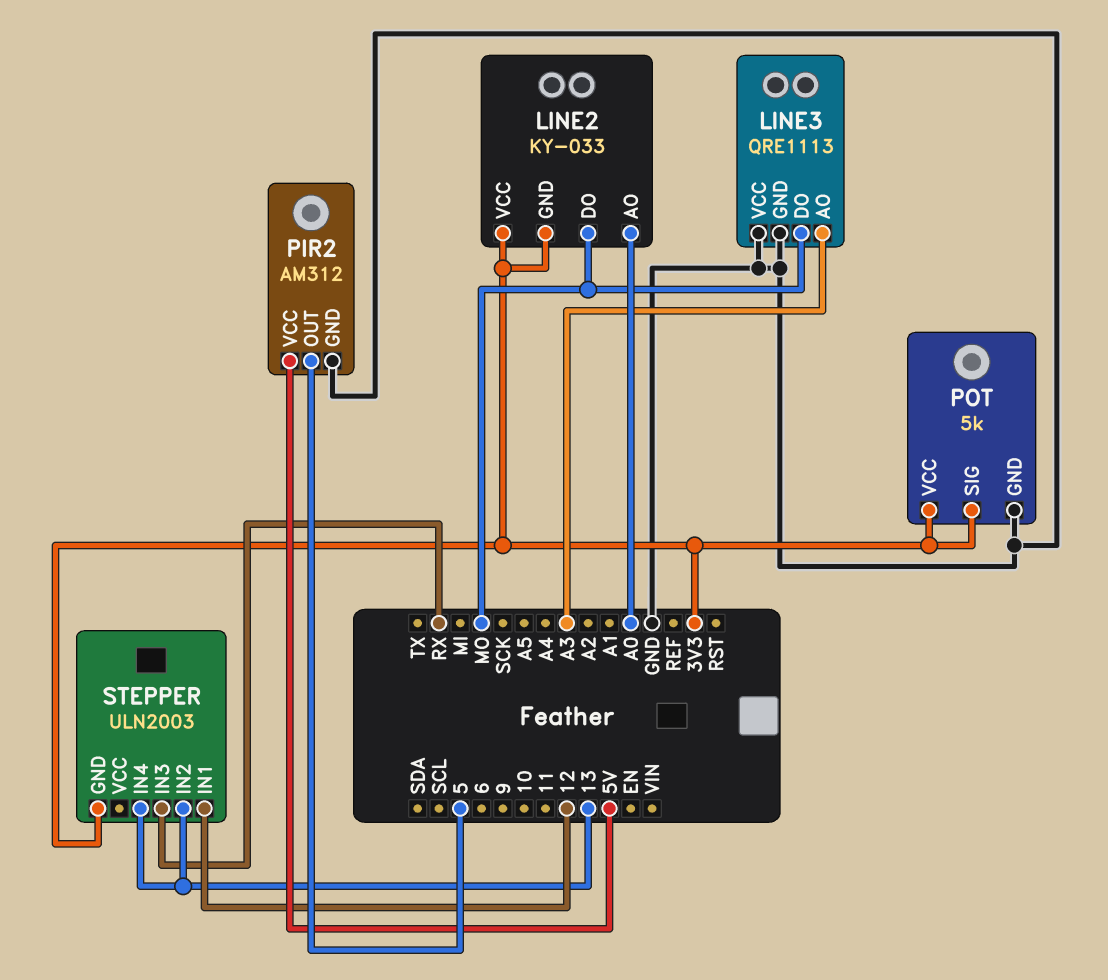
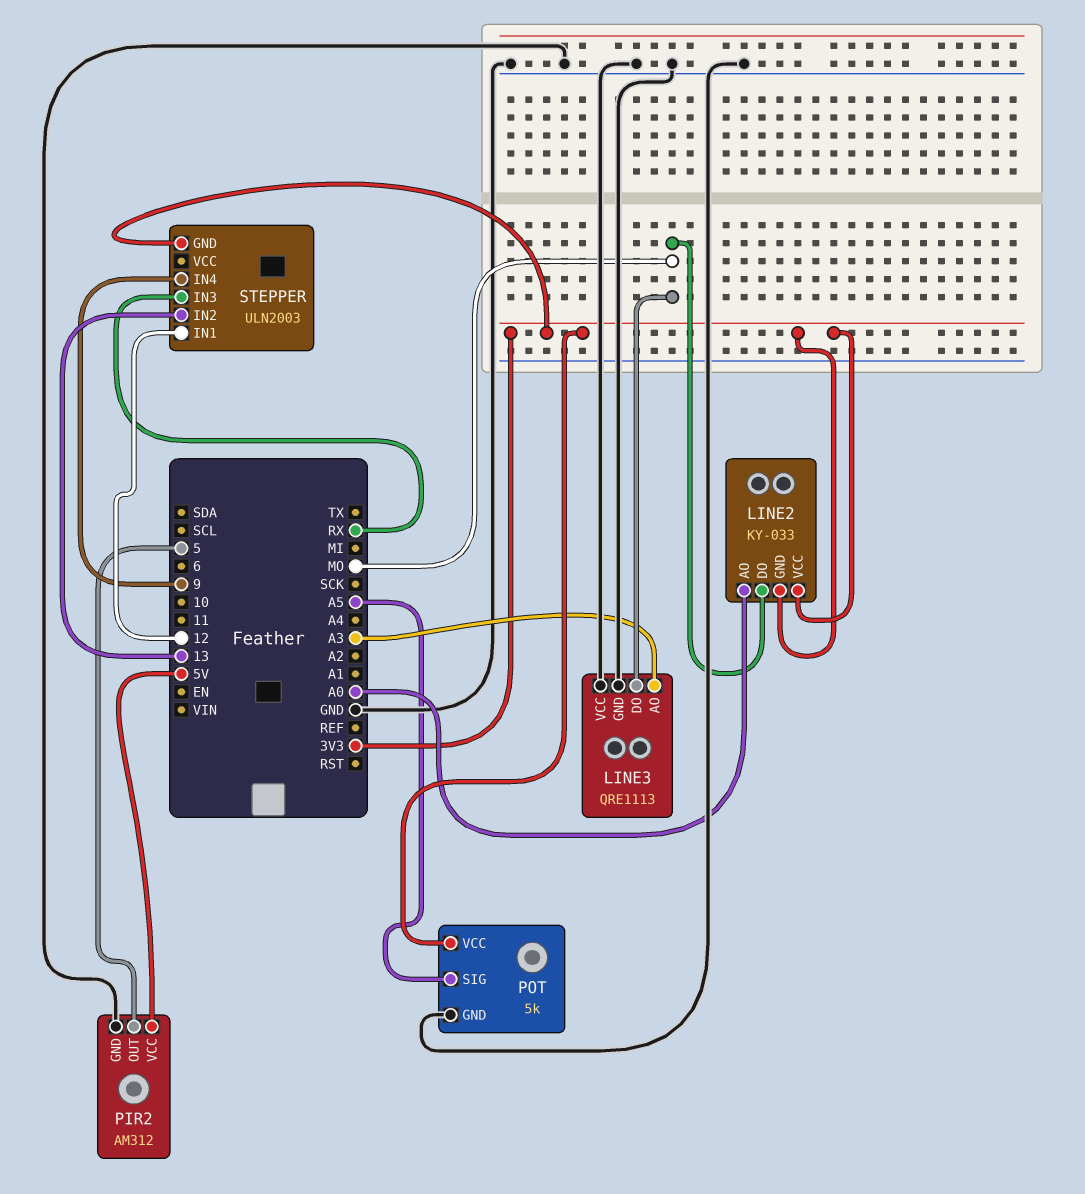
POT pin SIG: 3V3 -> A5
STEPPER pin IN4: 13 -> 9

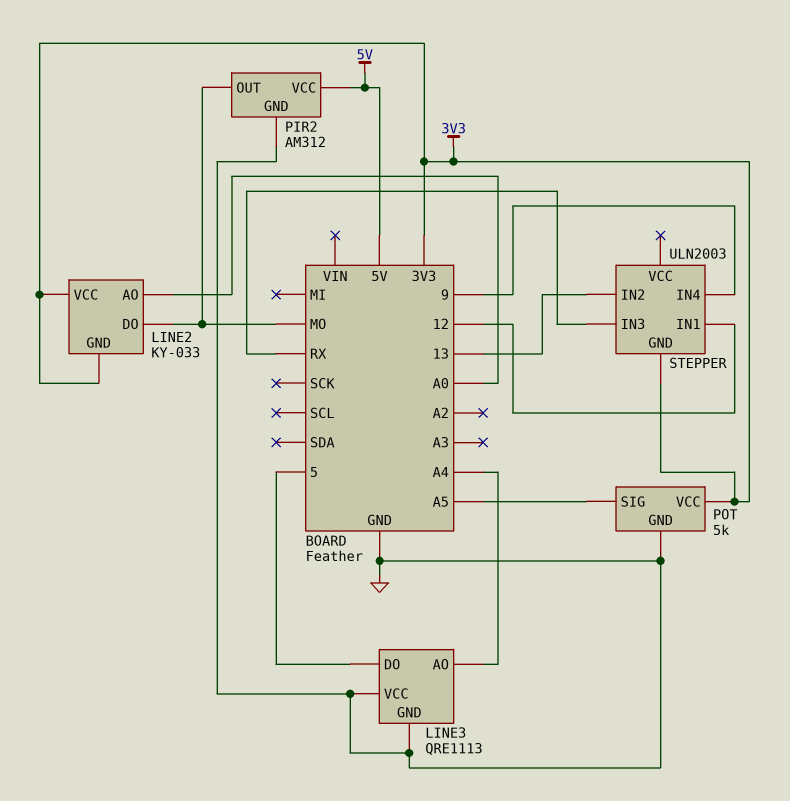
LINE3 pin AO: A3 -> A4
LINE3 pin DO: MO -> 5
PIR2 pin OUT: 5 -> MO

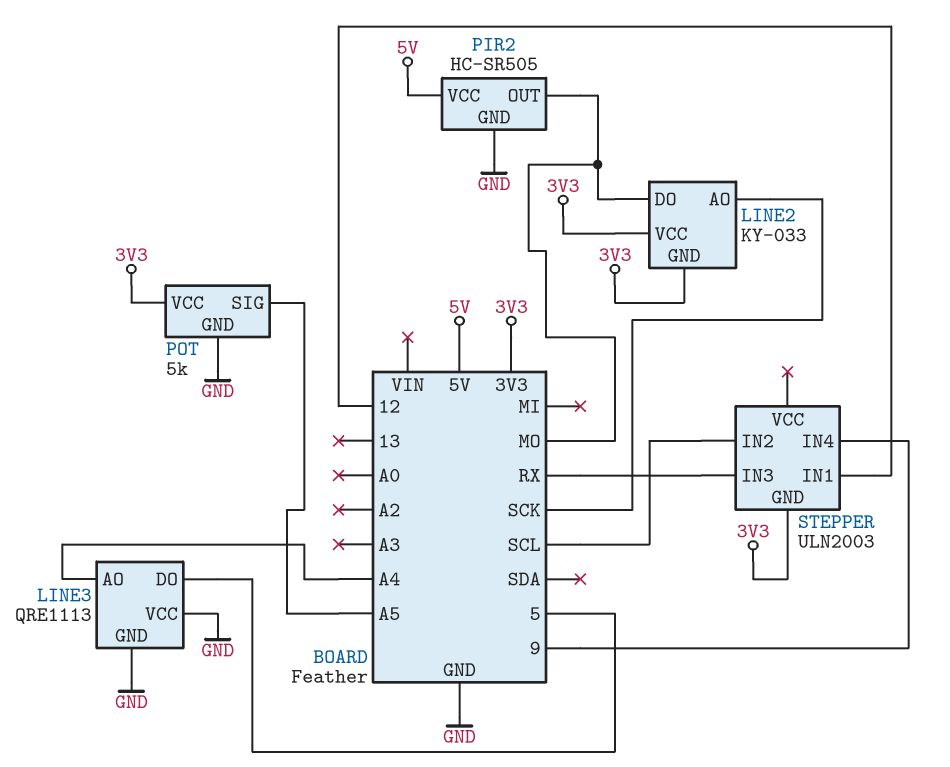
LINE2 pin AO: A0 -> SCK
PIR2: AM312 -> HC-SR505
STEPPER pin IN2: 13 -> SCL

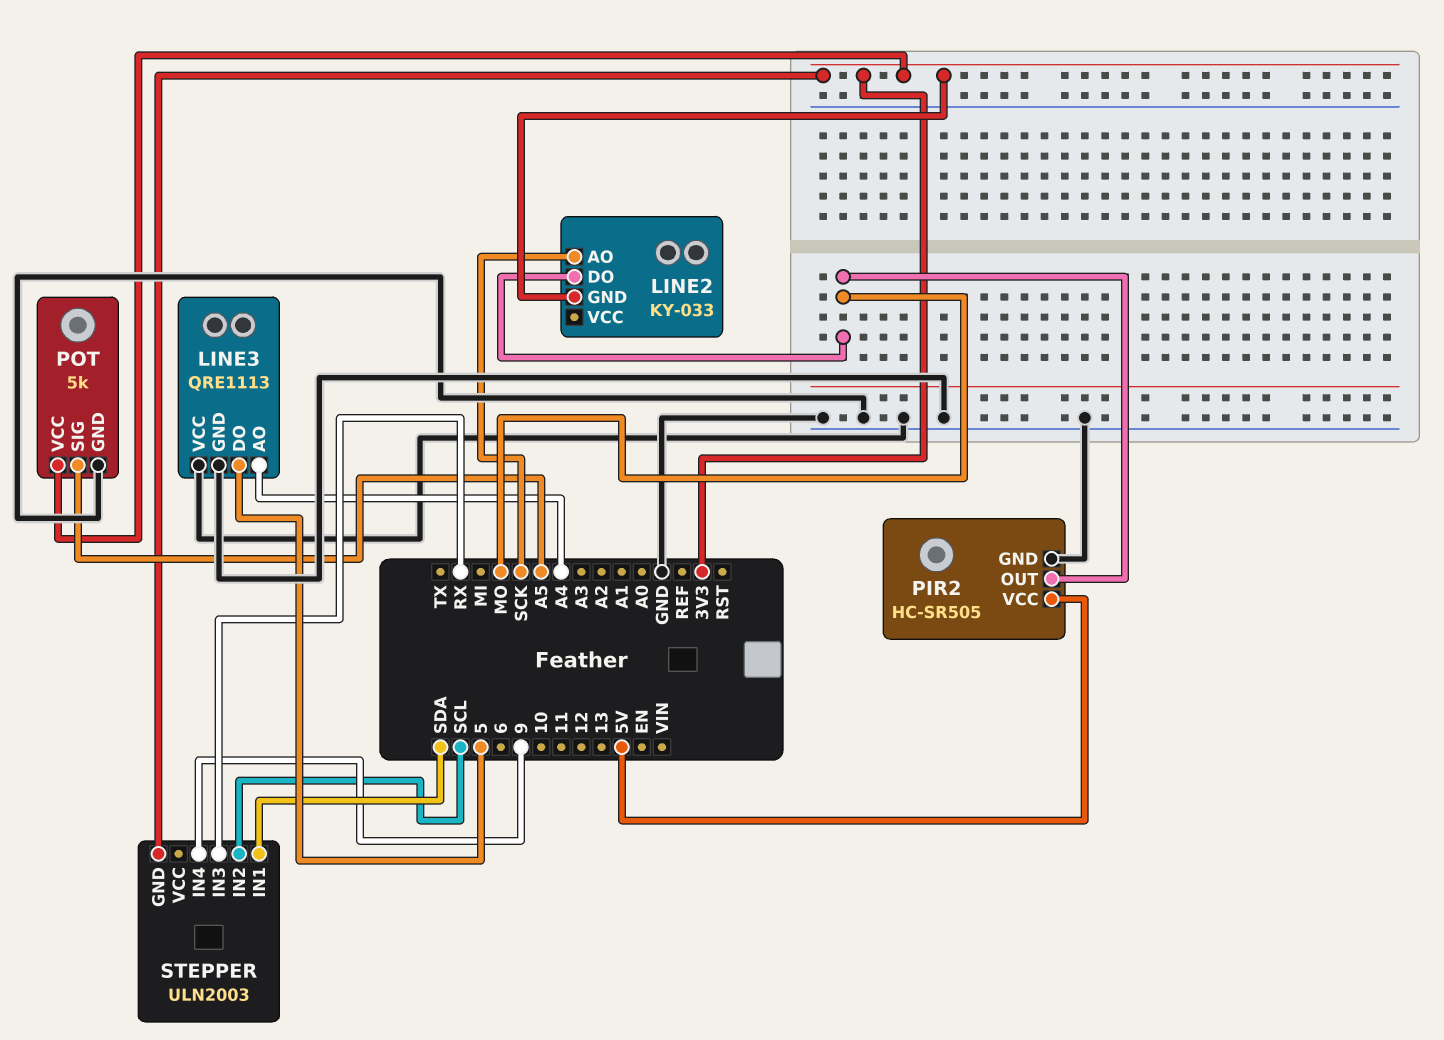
LINE2 pin VCC: 3V3 -> none
STEPPER pin IN1: 12 -> SDA

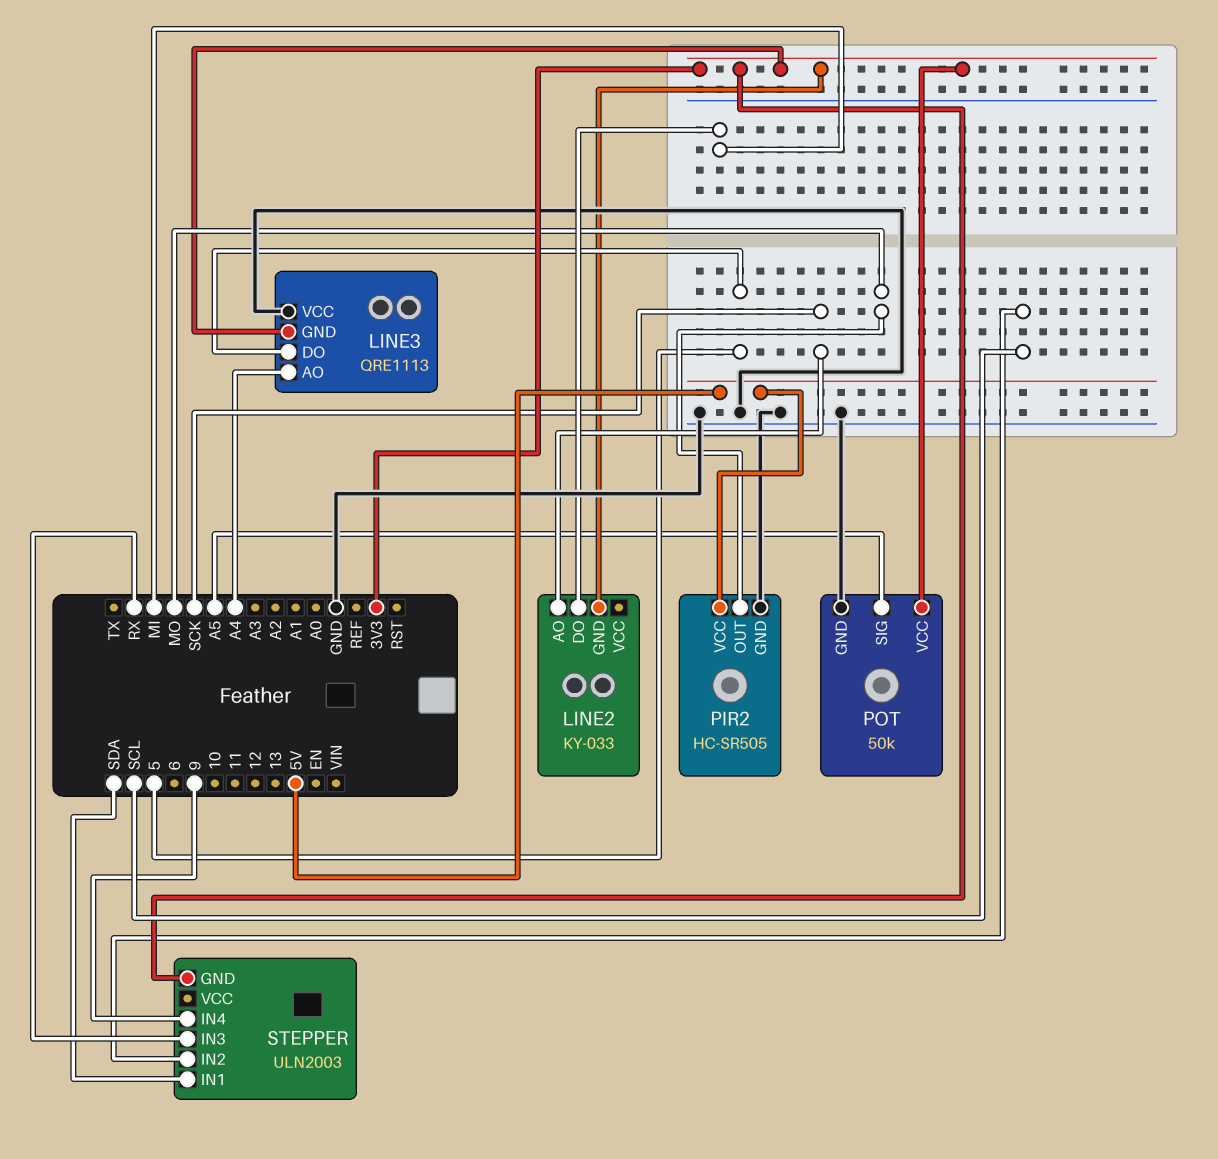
LINE2 pin DO: MO -> MI
LINE3 pin GND: GND -> 3V3
POT: 5k -> 50k

